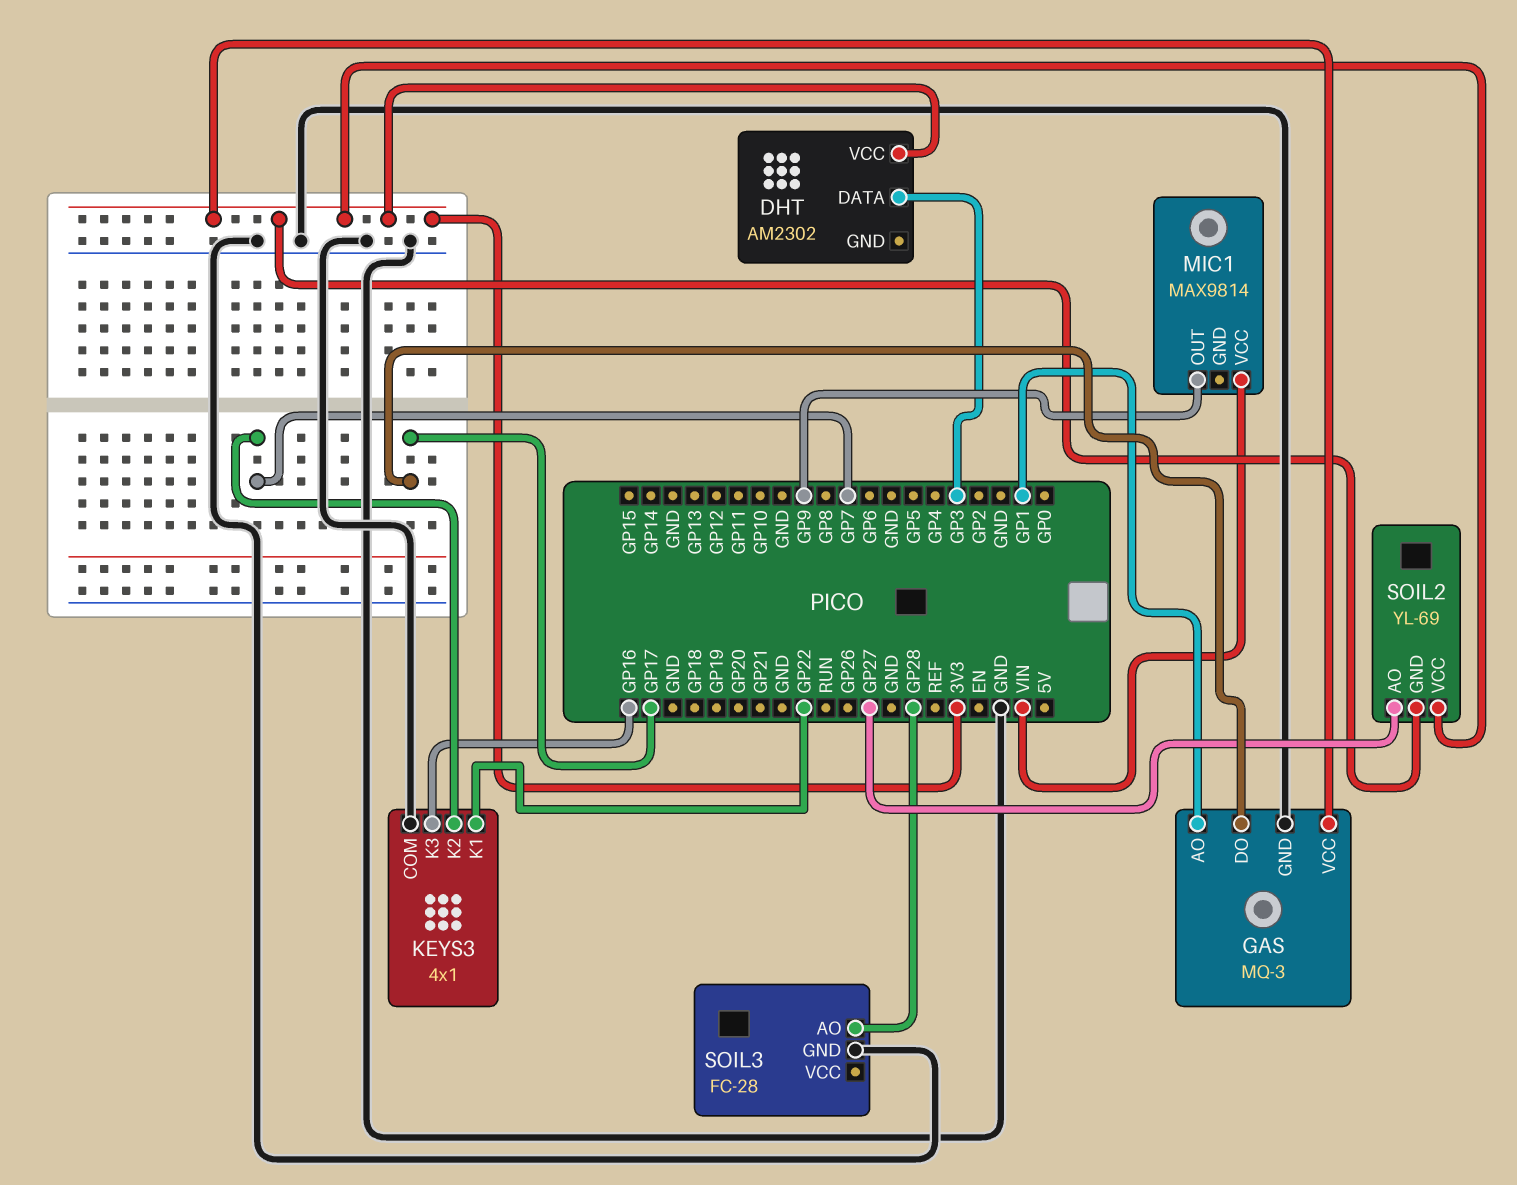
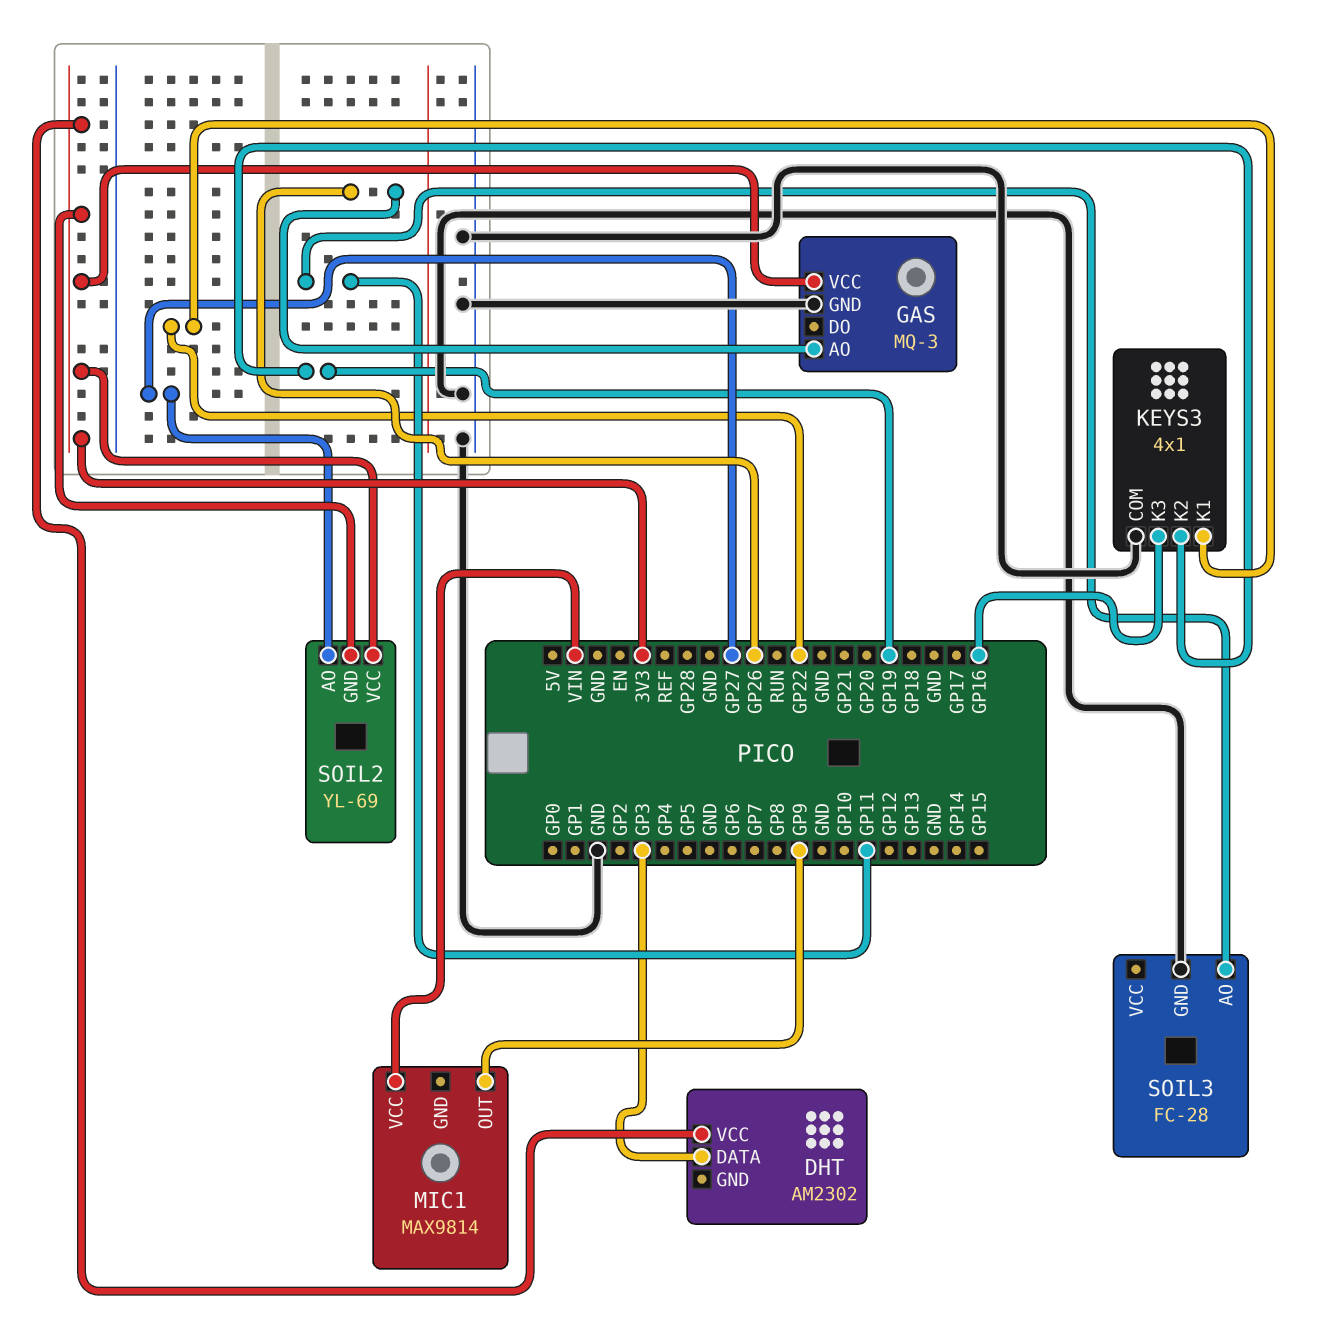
GAS pin AO: GP1 -> GP26
GAS pin DO: GP17 -> none
KEYS3 pin K2: GP7 -> GP19
SOIL3 pin AO: GP28 -> GP11

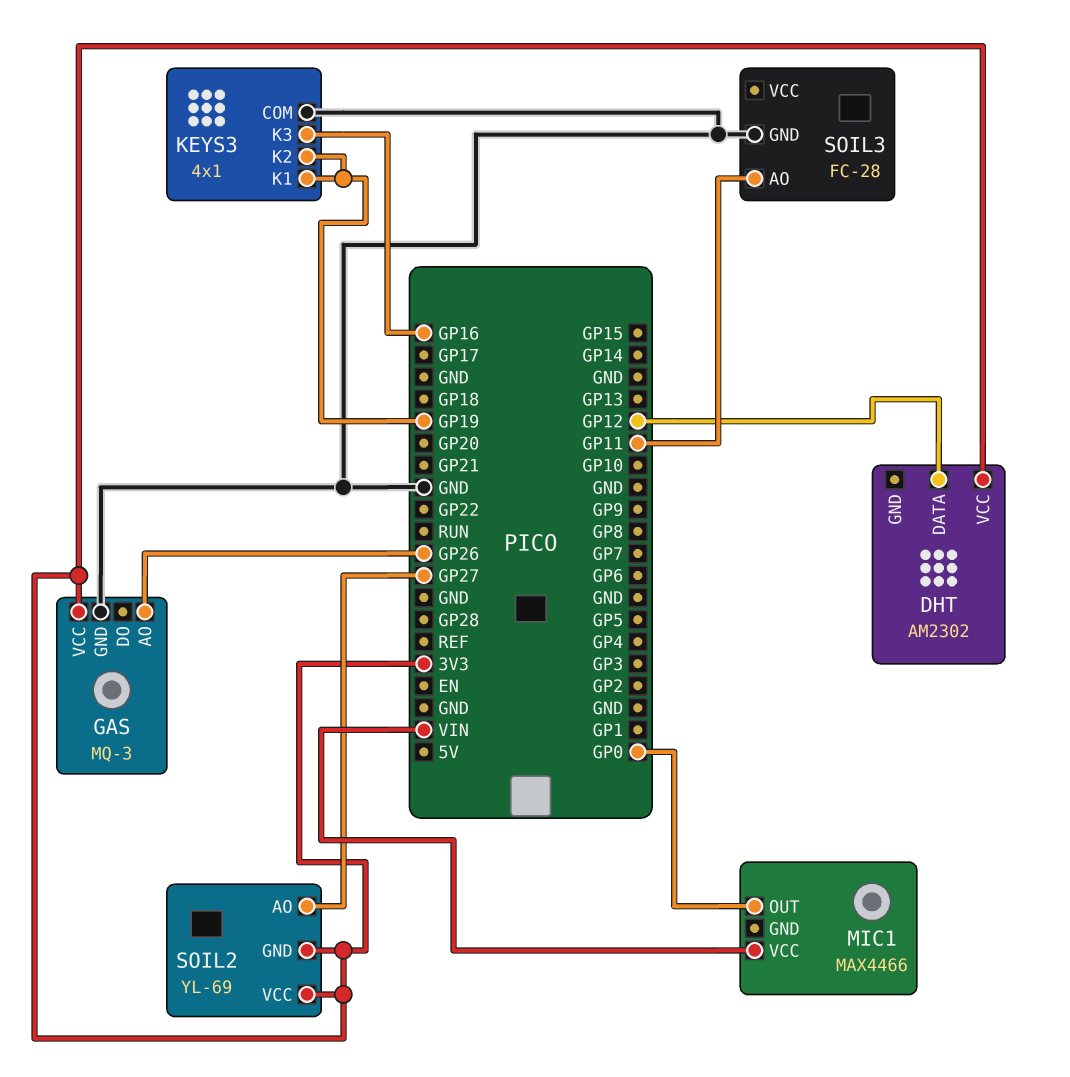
DHT pin DATA: GP3 -> GP12
KEYS3 pin K1: GP22 -> GP19
MIC1: MAX9814 -> MAX4466
MIC1 pin OUT: GP9 -> GP0

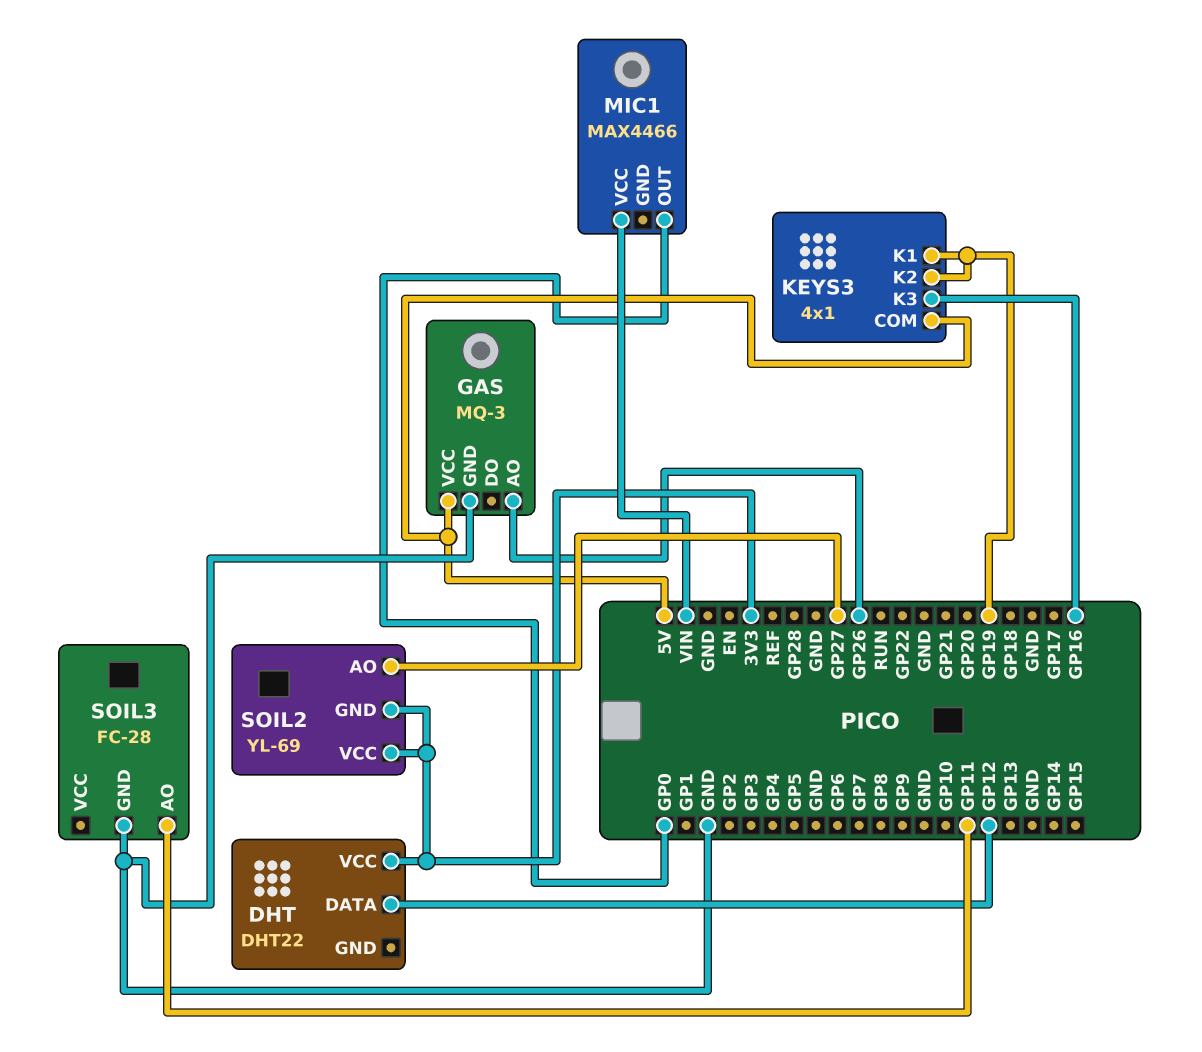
DHT: AM2302 -> DHT22
GAS pin VCC: 3V3 -> 5V
KEYS3 pin COM: GND -> 5V

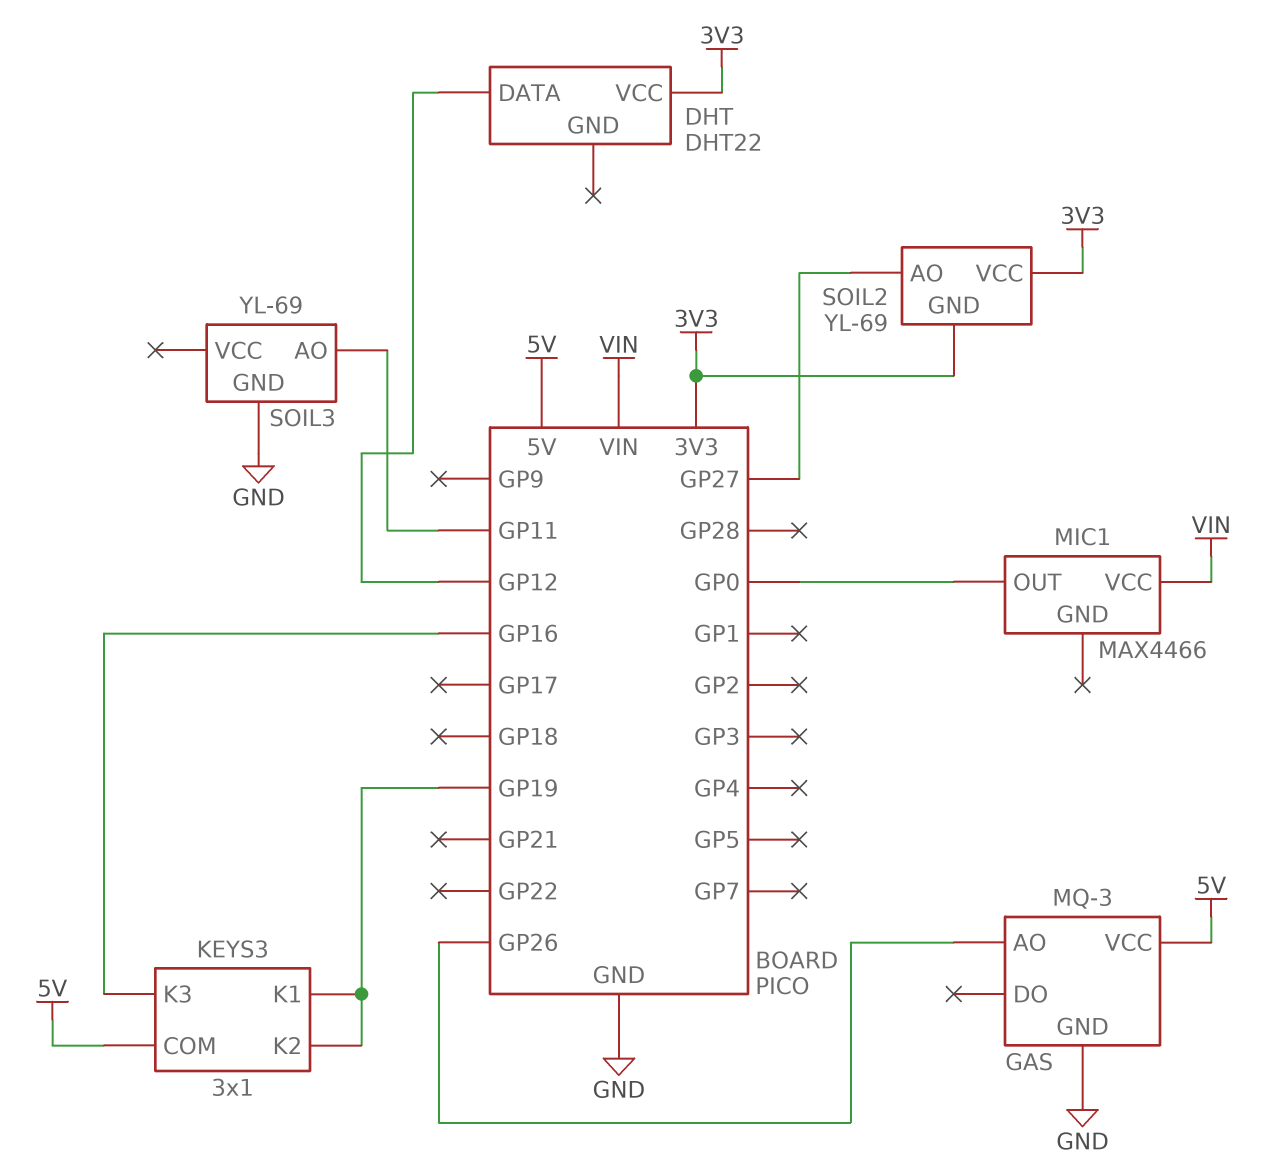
KEYS3: 4x1 -> 3x1
SOIL3: FC-28 -> YL-69

